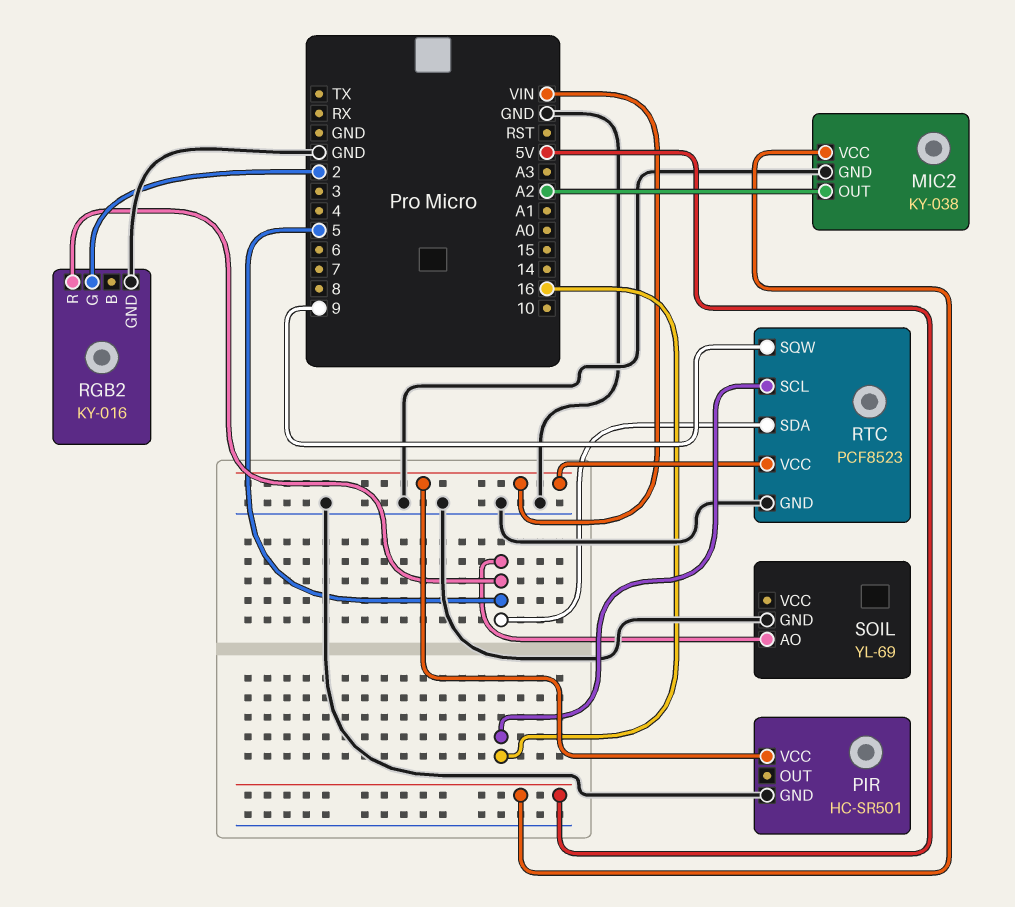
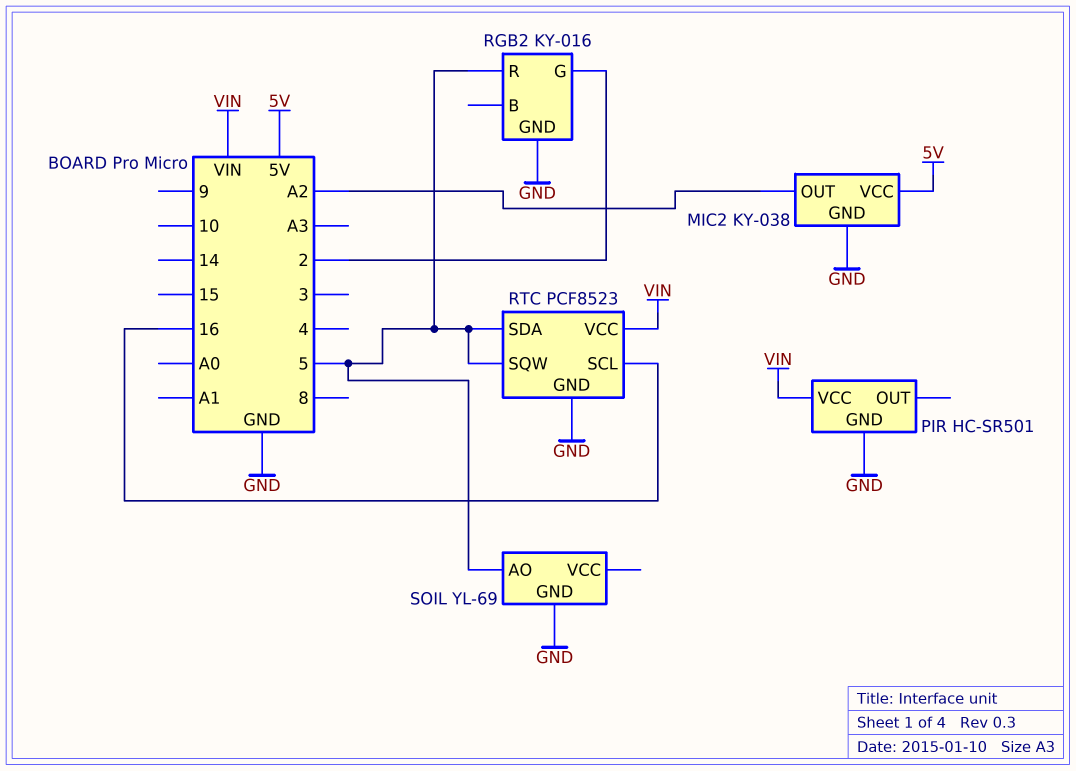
RTC pin SQW: 9 -> 5

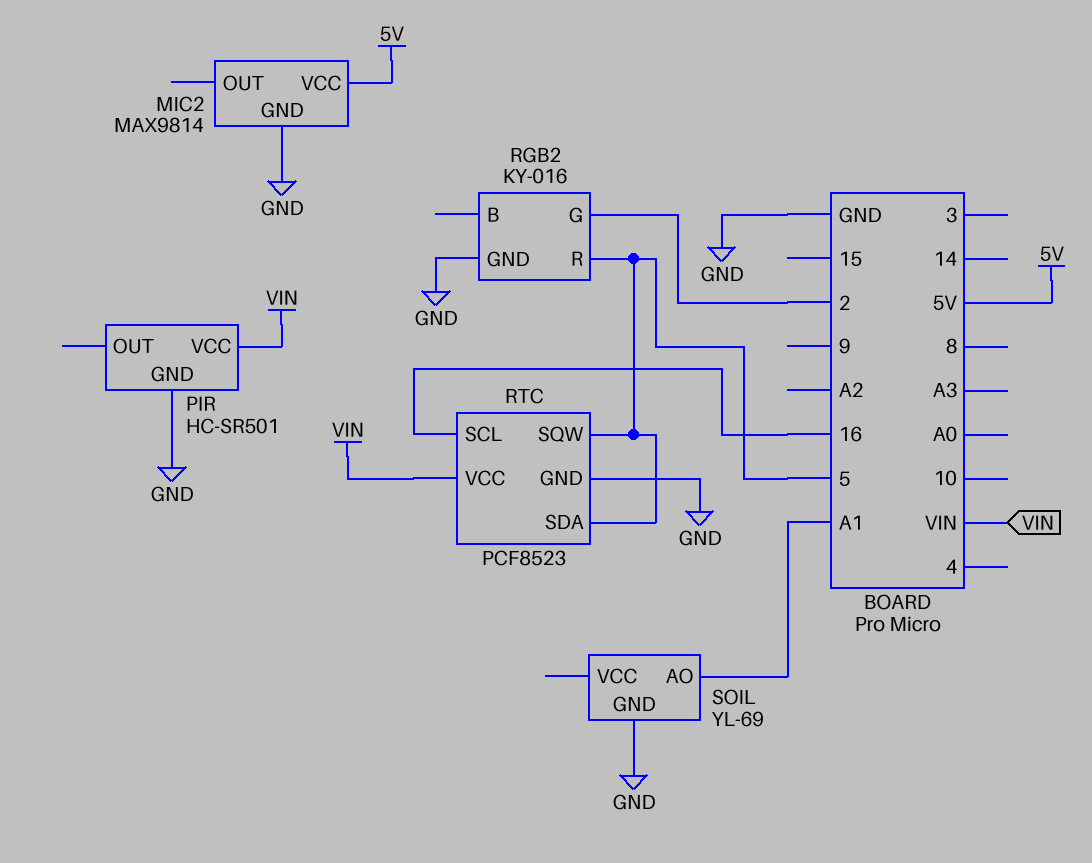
MIC2: KY-038 -> MAX9814
MIC2 pin OUT: A2 -> none
SOIL pin AO: 5 -> A1

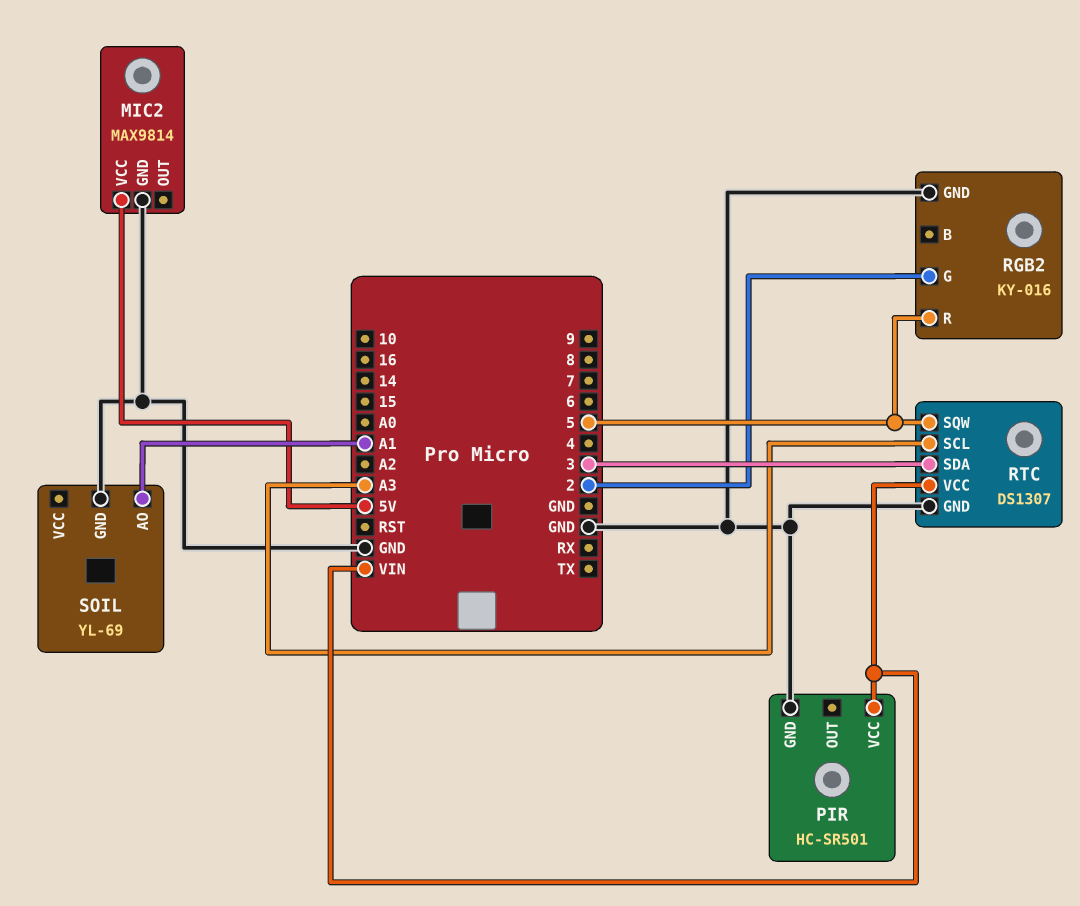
RTC: PCF8523 -> DS1307
RTC pin SCL: 16 -> A3
RTC pin SDA: 5 -> 3

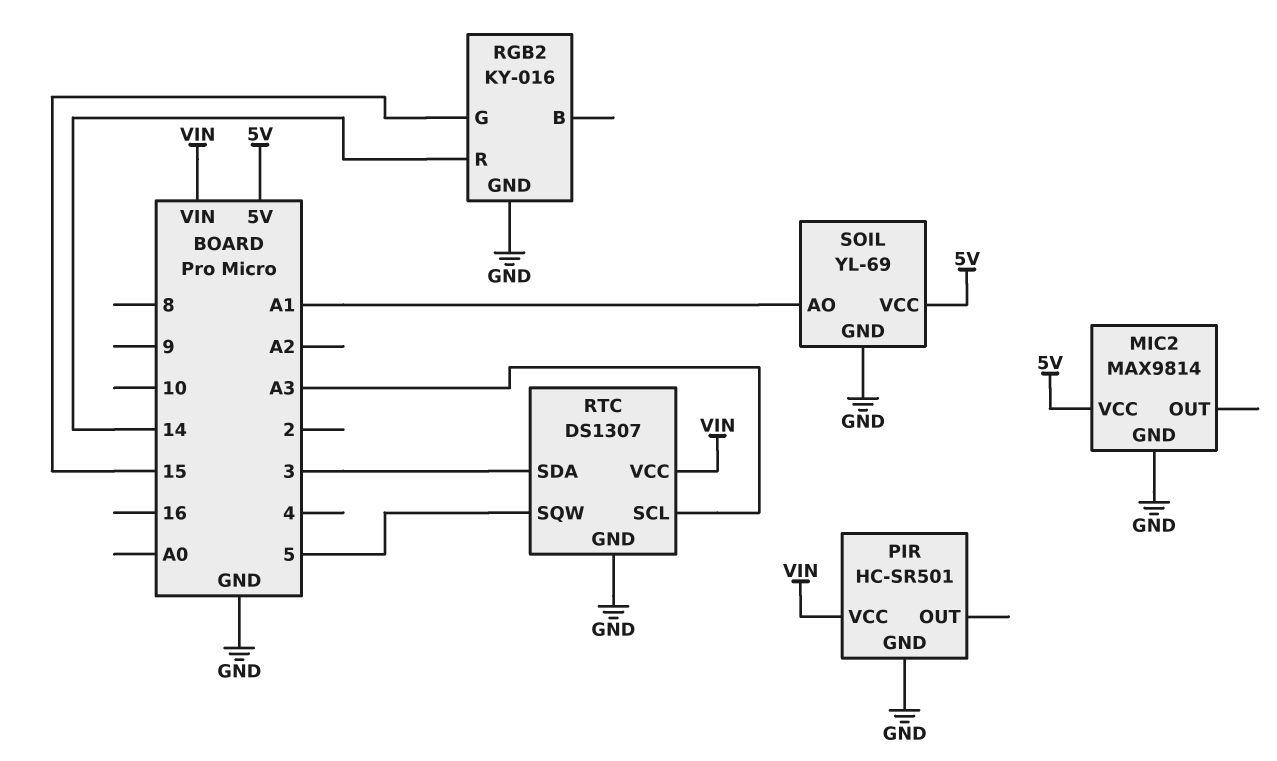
RGB2 pin G: 2 -> 15
RGB2 pin R: 5 -> 14
SOIL pin VCC: none -> 5V

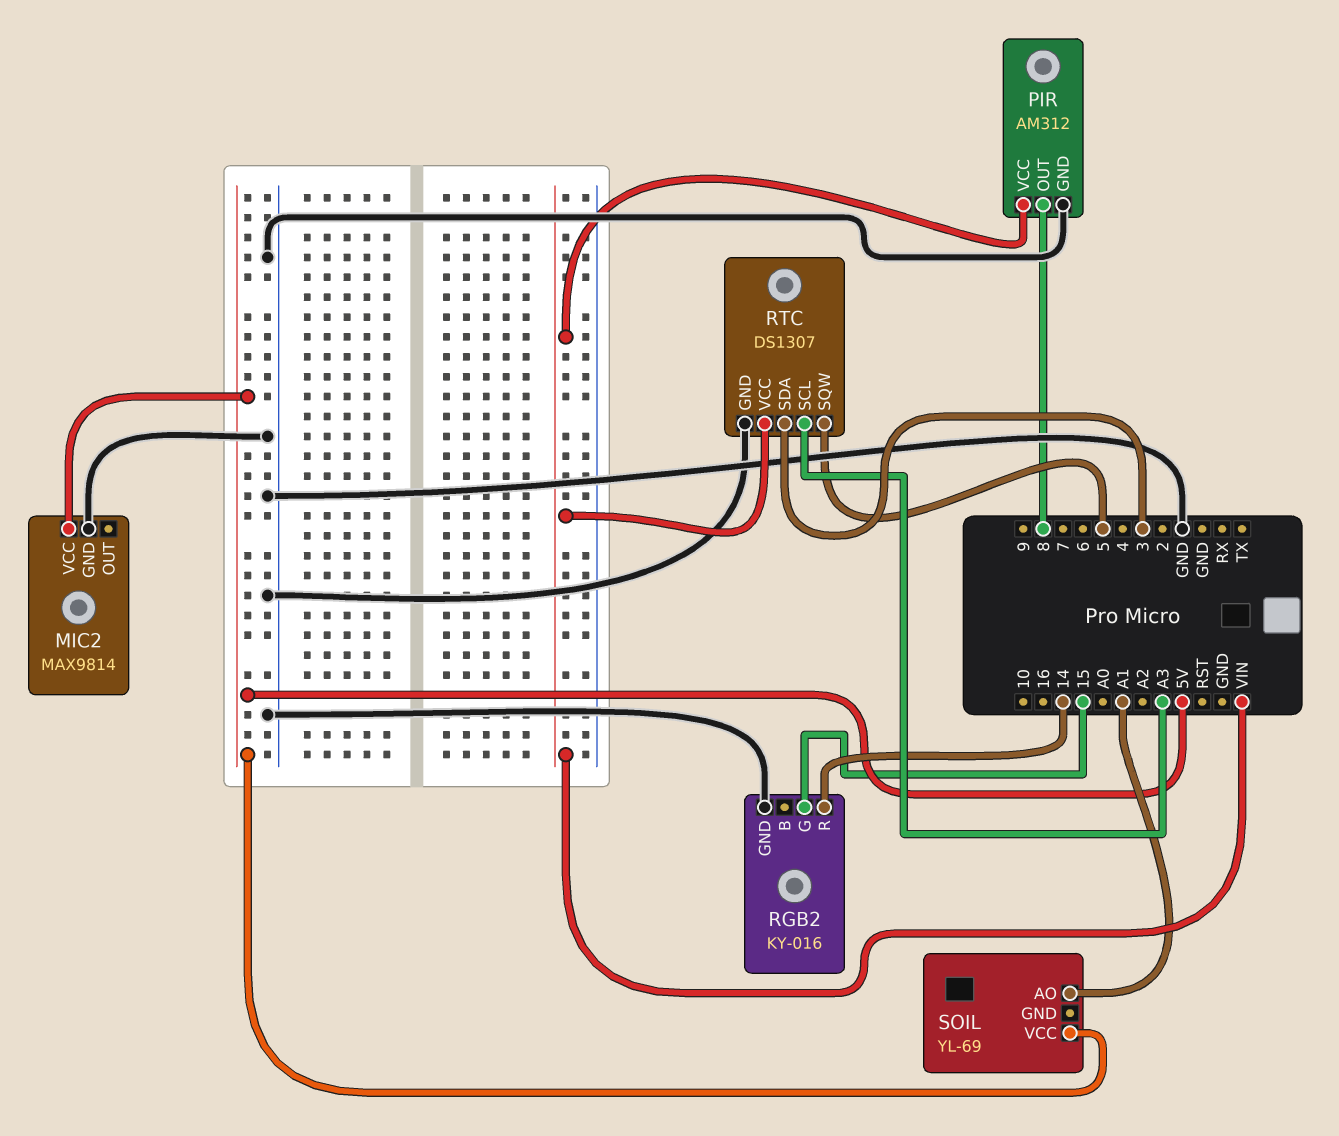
PIR: HC-SR501 -> AM312
PIR pin OUT: none -> 8
SOIL pin GND: GND -> none

